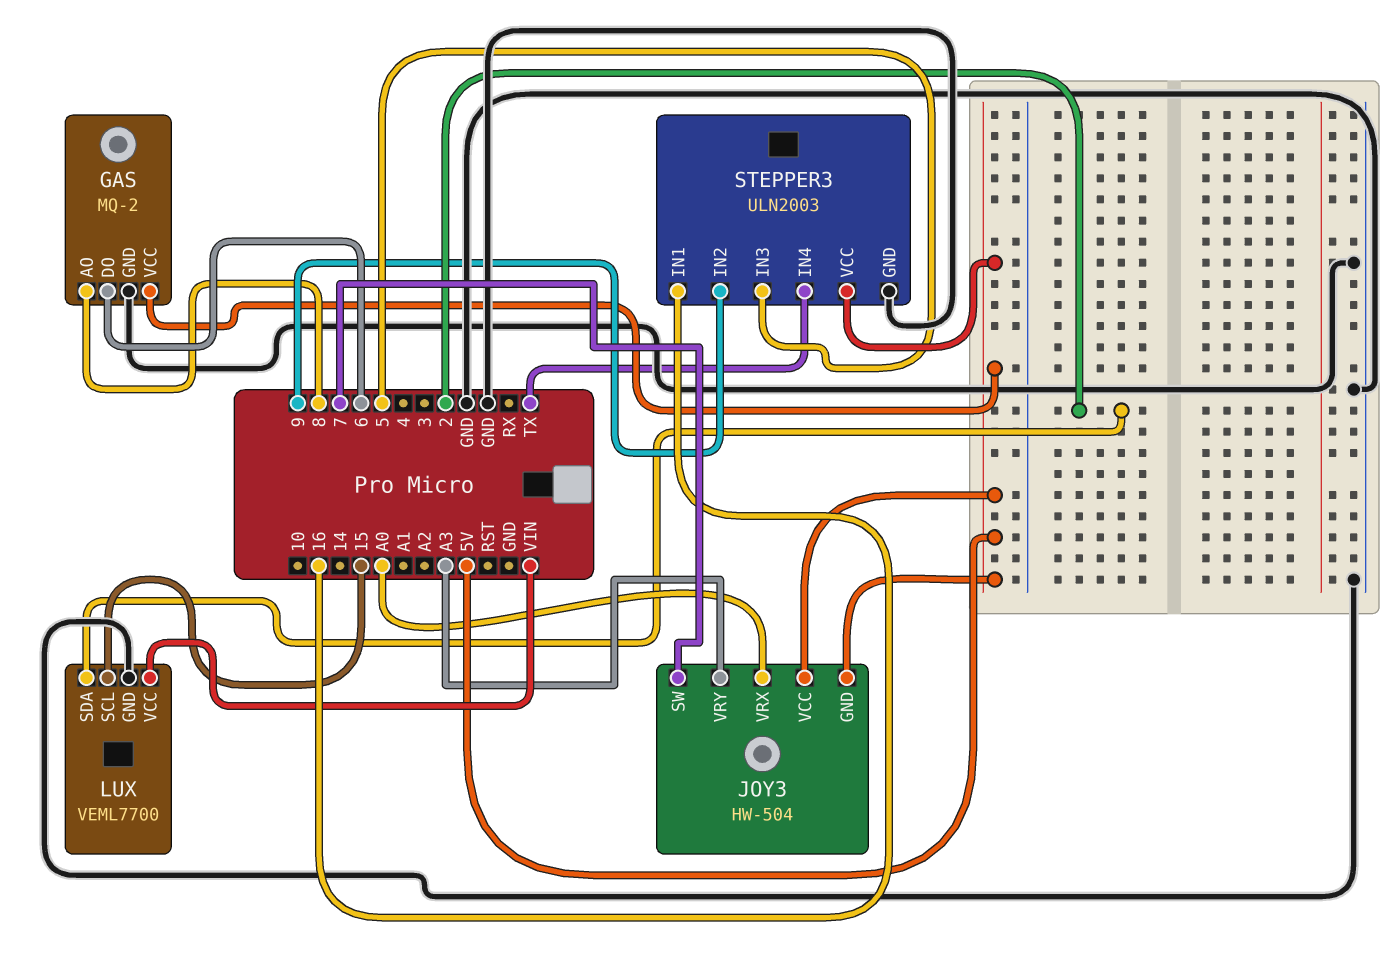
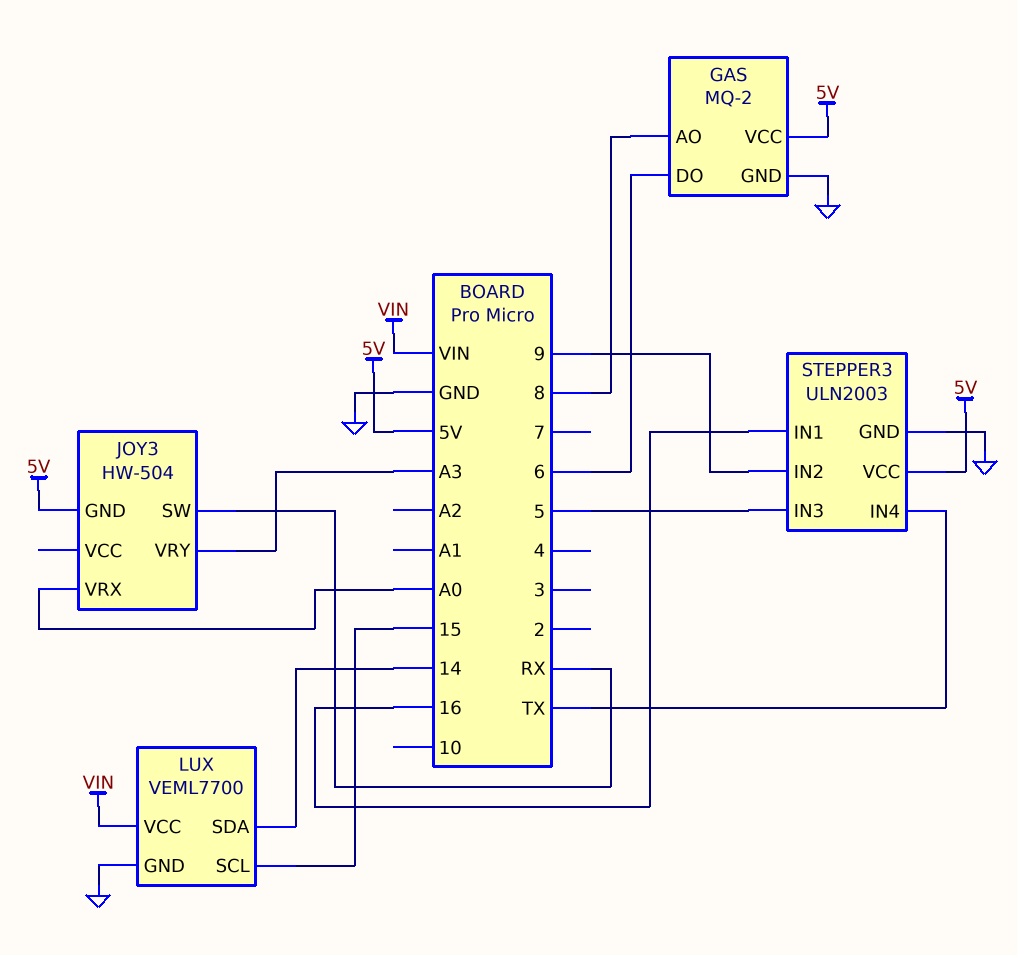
JOY3 pin SW: 7 -> RX
JOY3 pin VCC: 5V -> none
LUX pin SDA: 2 -> 14

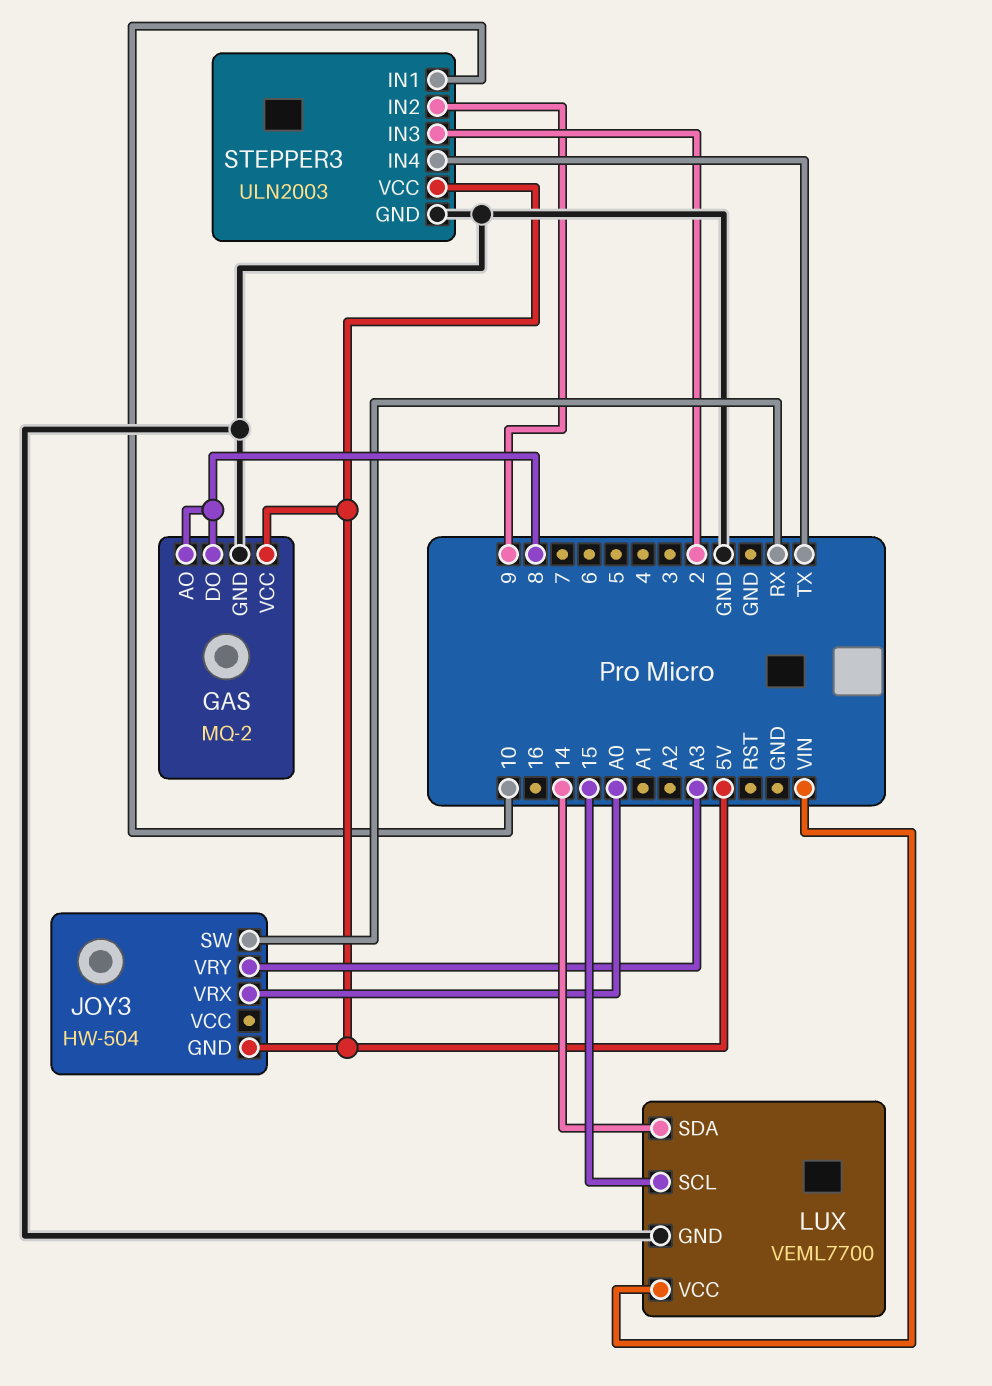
GAS pin DO: 6 -> 8
STEPPER3 pin IN1: 16 -> 10
STEPPER3 pin IN3: 5 -> 2

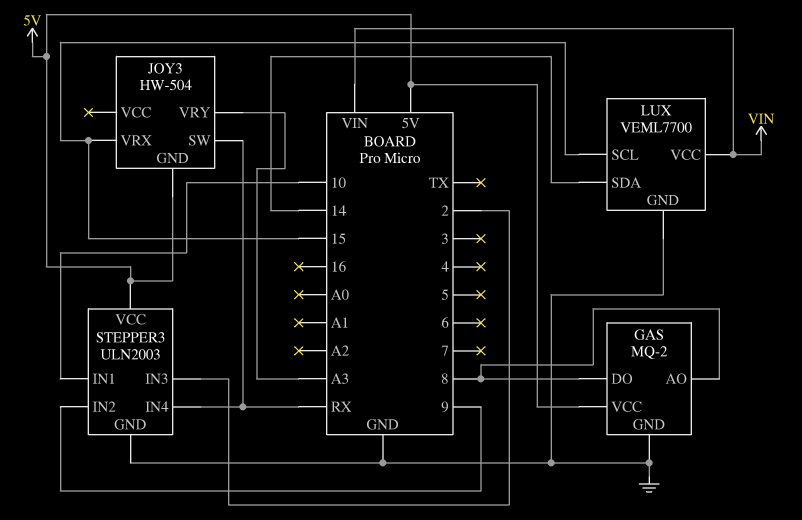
JOY3 pin VRX: A0 -> 15
STEPPER3 pin IN4: TX -> RX

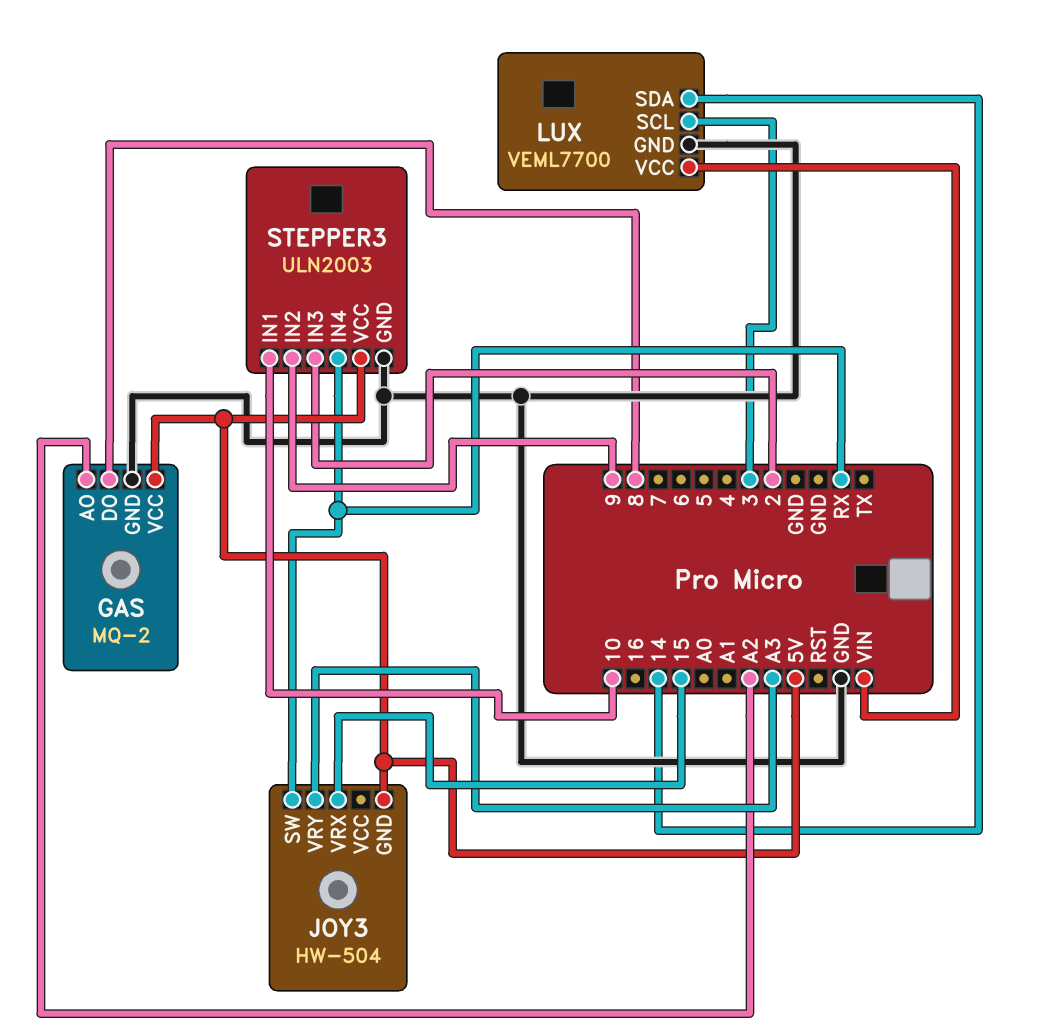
GAS pin AO: 8 -> A2
LUX pin SCL: 15 -> 3

